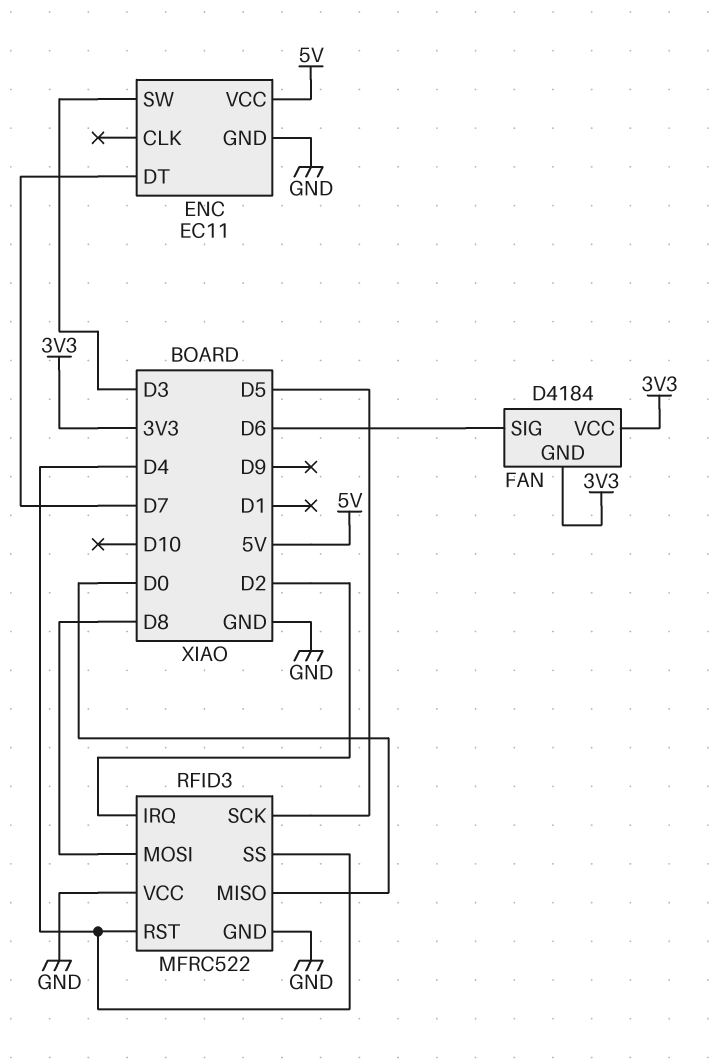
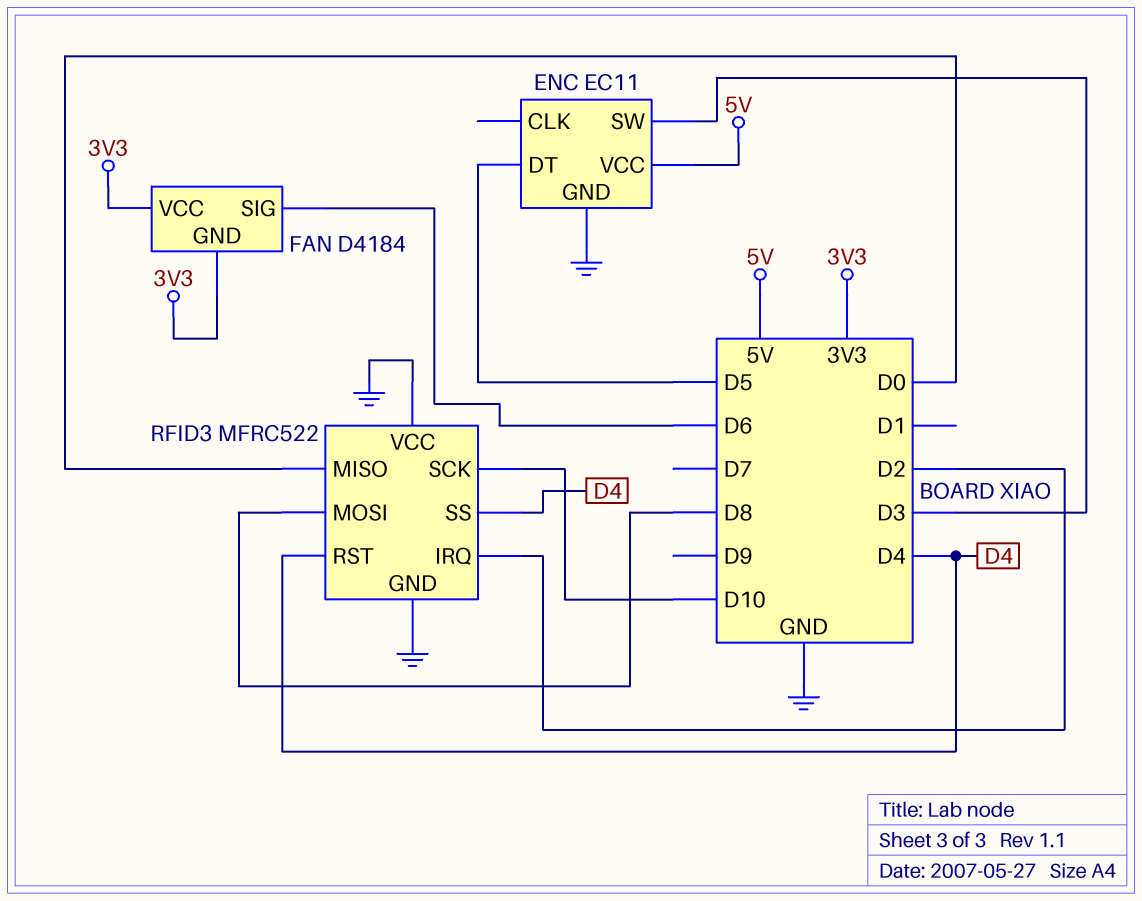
ENC pin DT: D7 -> D5
RFID3 pin SCK: D5 -> D10

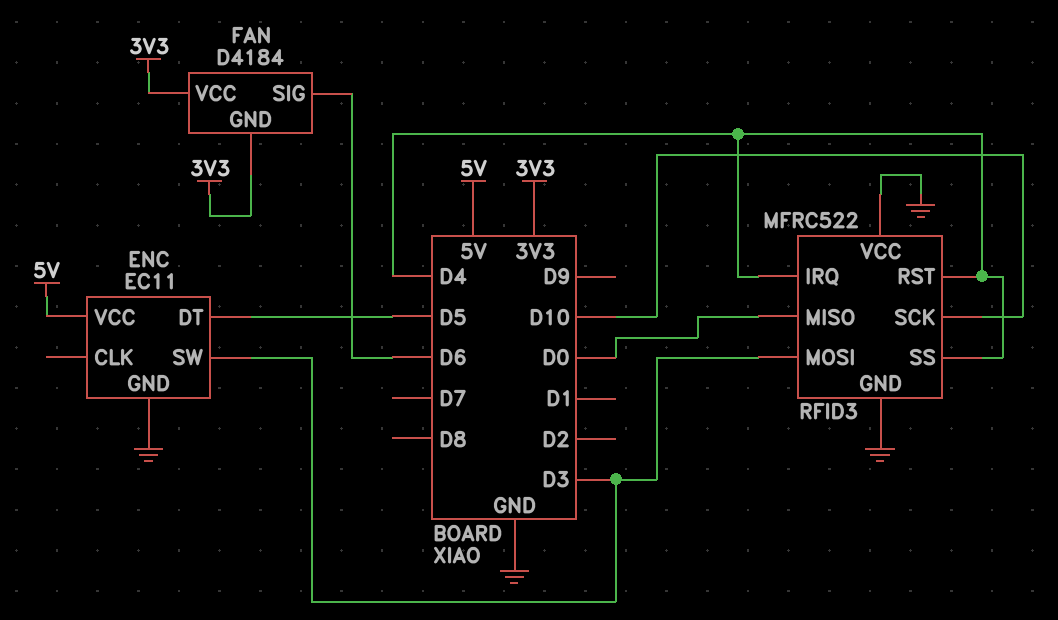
RFID3 pin IRQ: D2 -> D4
RFID3 pin MOSI: D8 -> D3

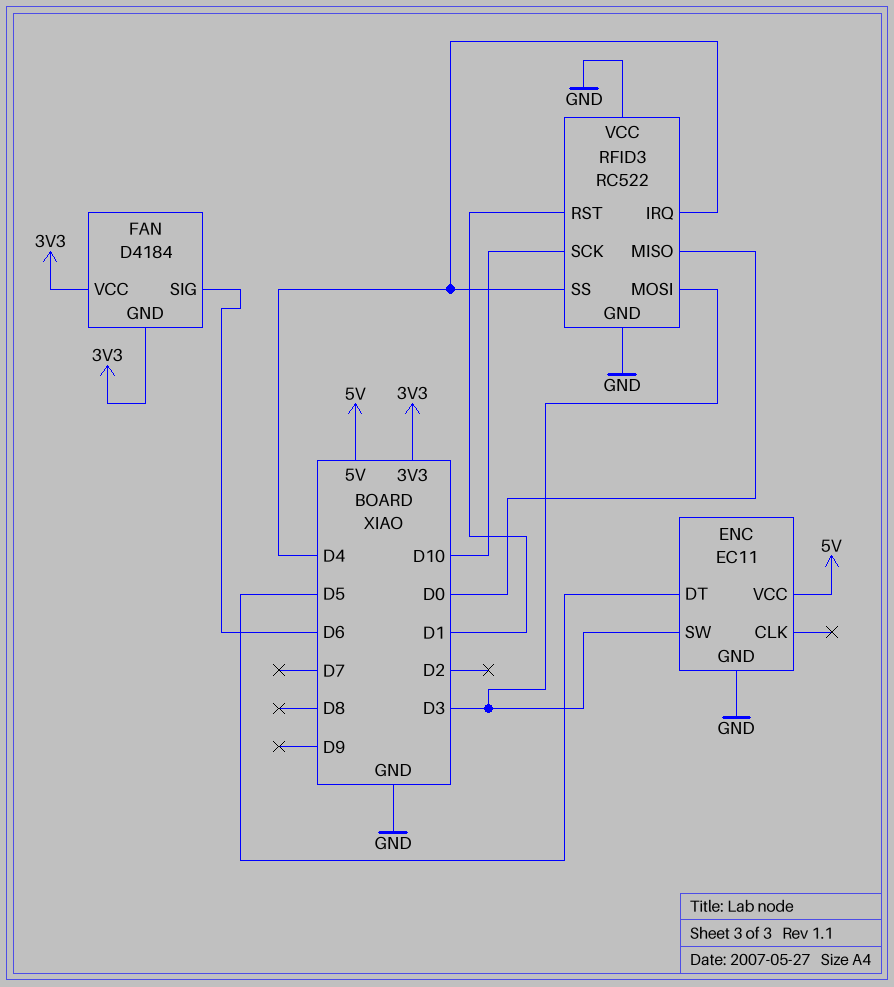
RFID3: MFRC522 -> RC522
RFID3 pin RST: D4 -> D1

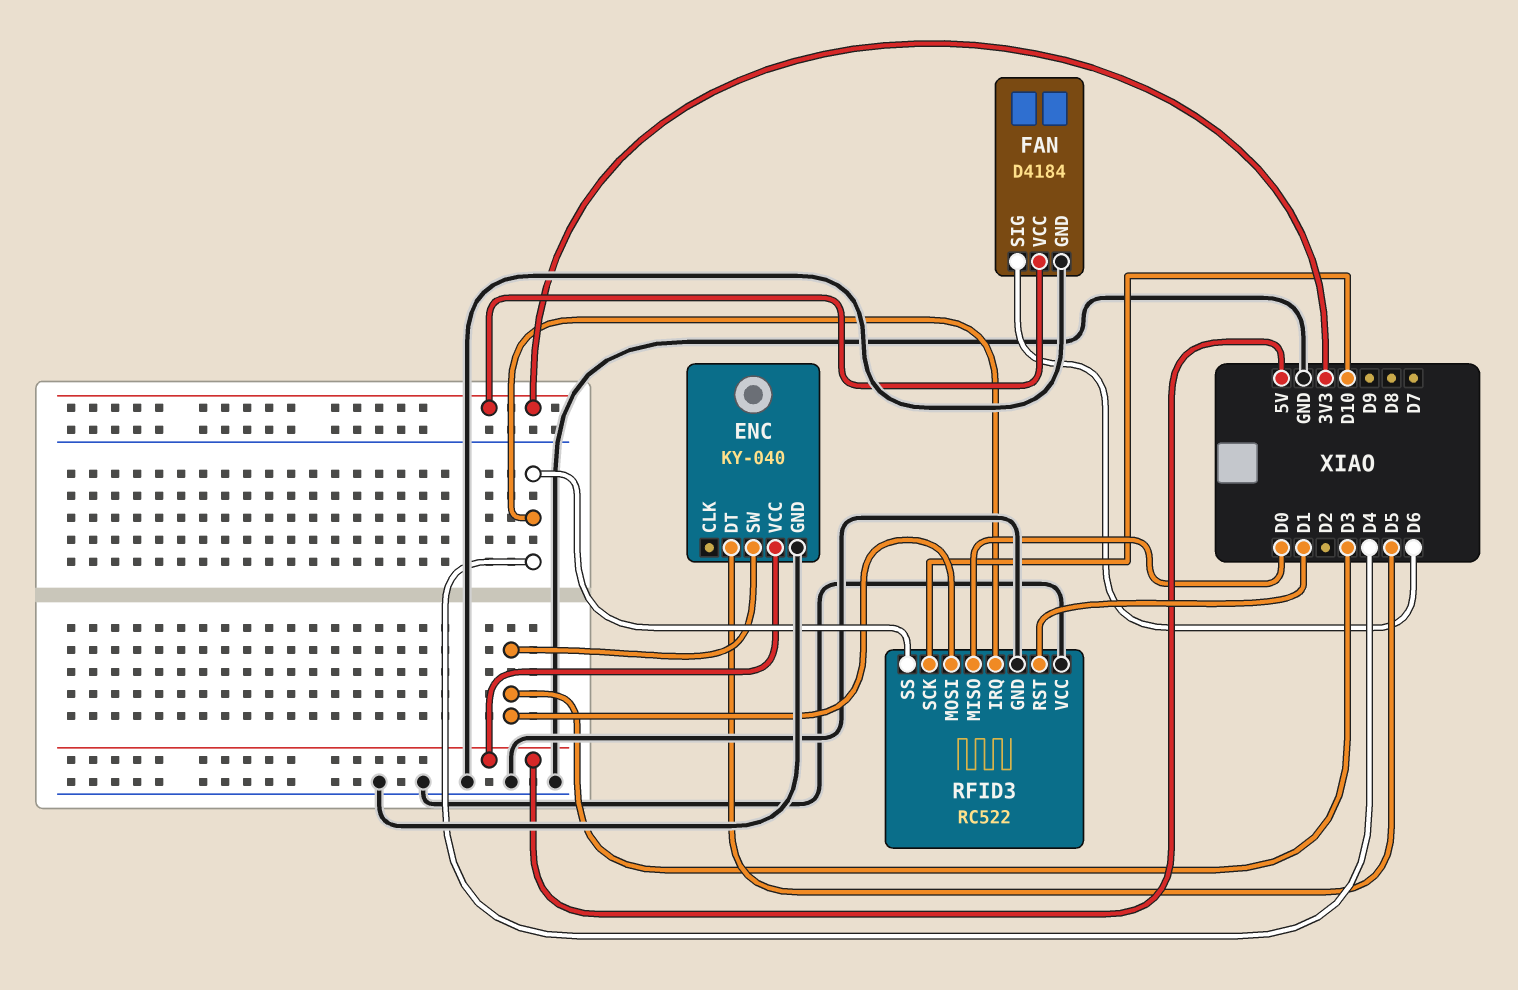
ENC: EC11 -> KY-040
FAN pin GND: 3V3 -> GND

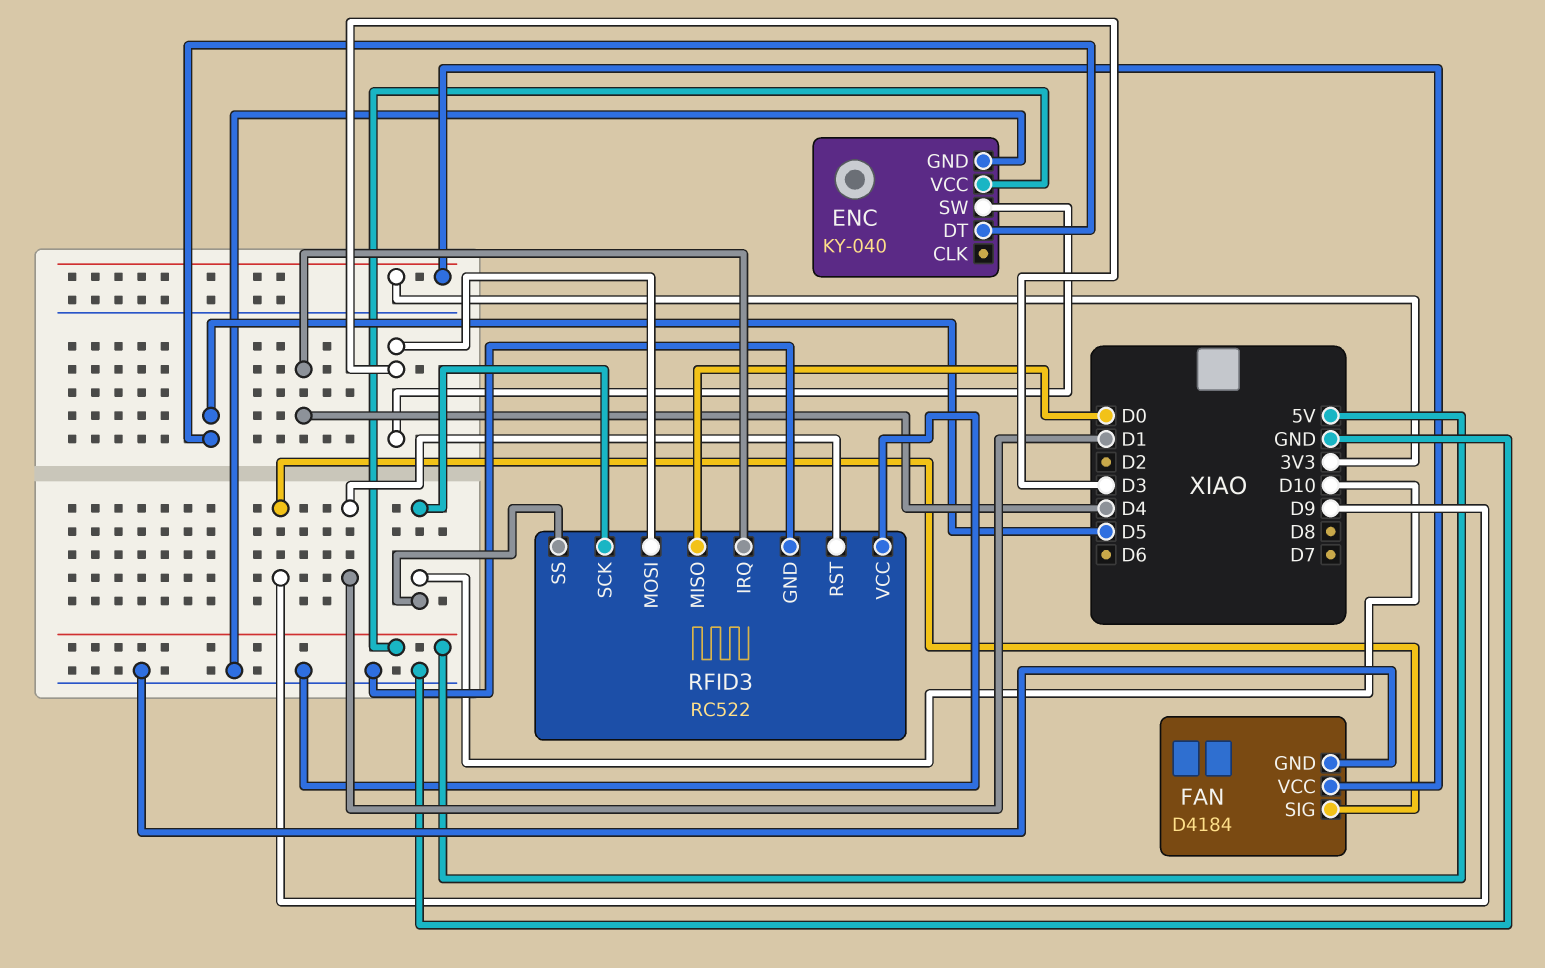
FAN pin SIG: D6 -> D9
RFID3 pin SS: D4 -> D10

